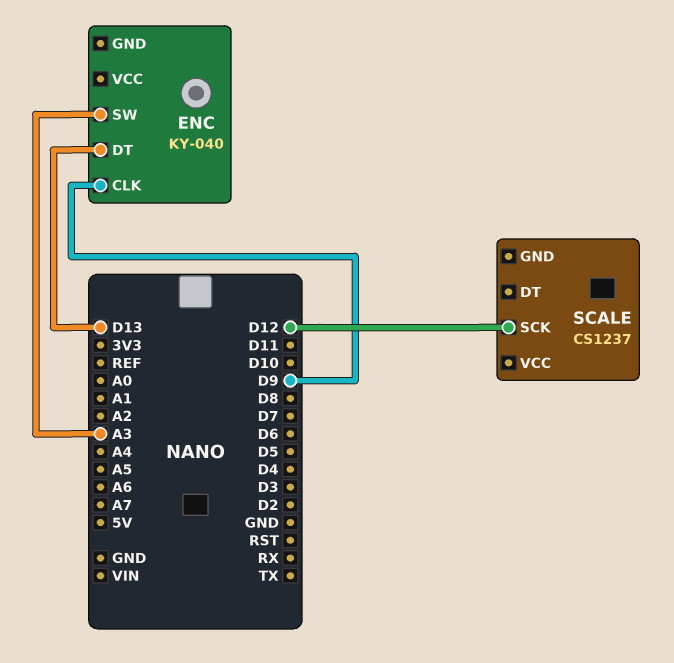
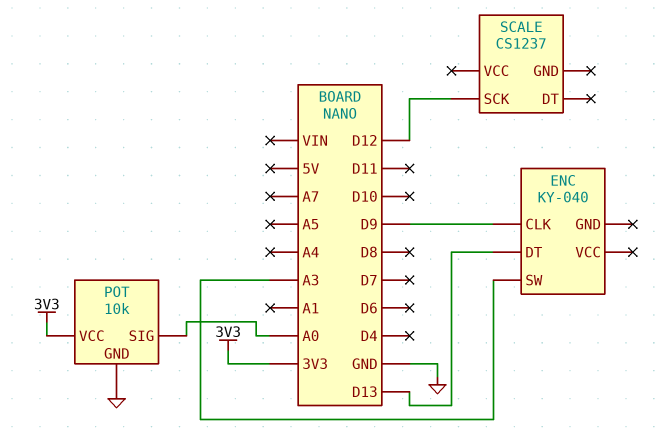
POT: none -> 10k
POT pin GND: none -> GND
POT pin SIG: none -> A0
POT pin VCC: none -> 3V3

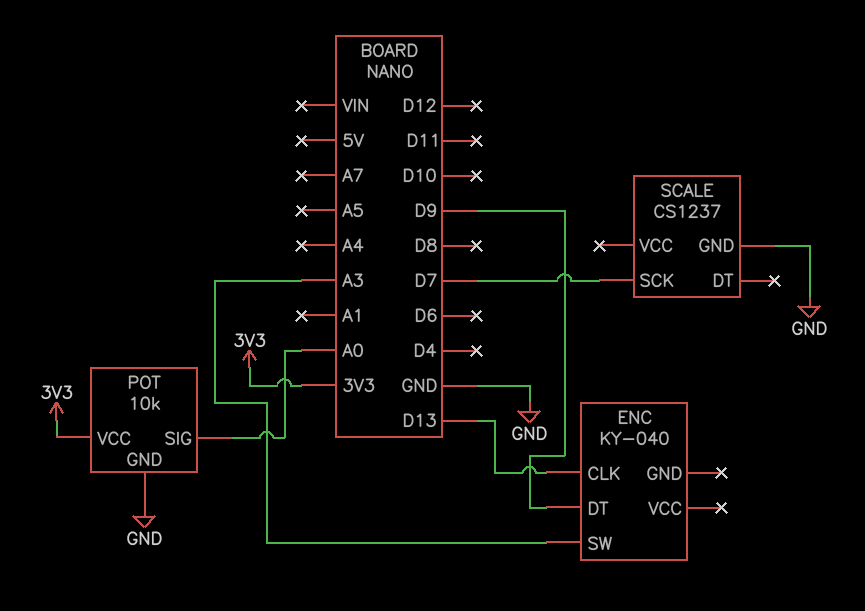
ENC pin CLK: D9 -> D13
ENC pin DT: D13 -> D9
SCALE pin GND: none -> GND
SCALE pin SCK: D12 -> D7

